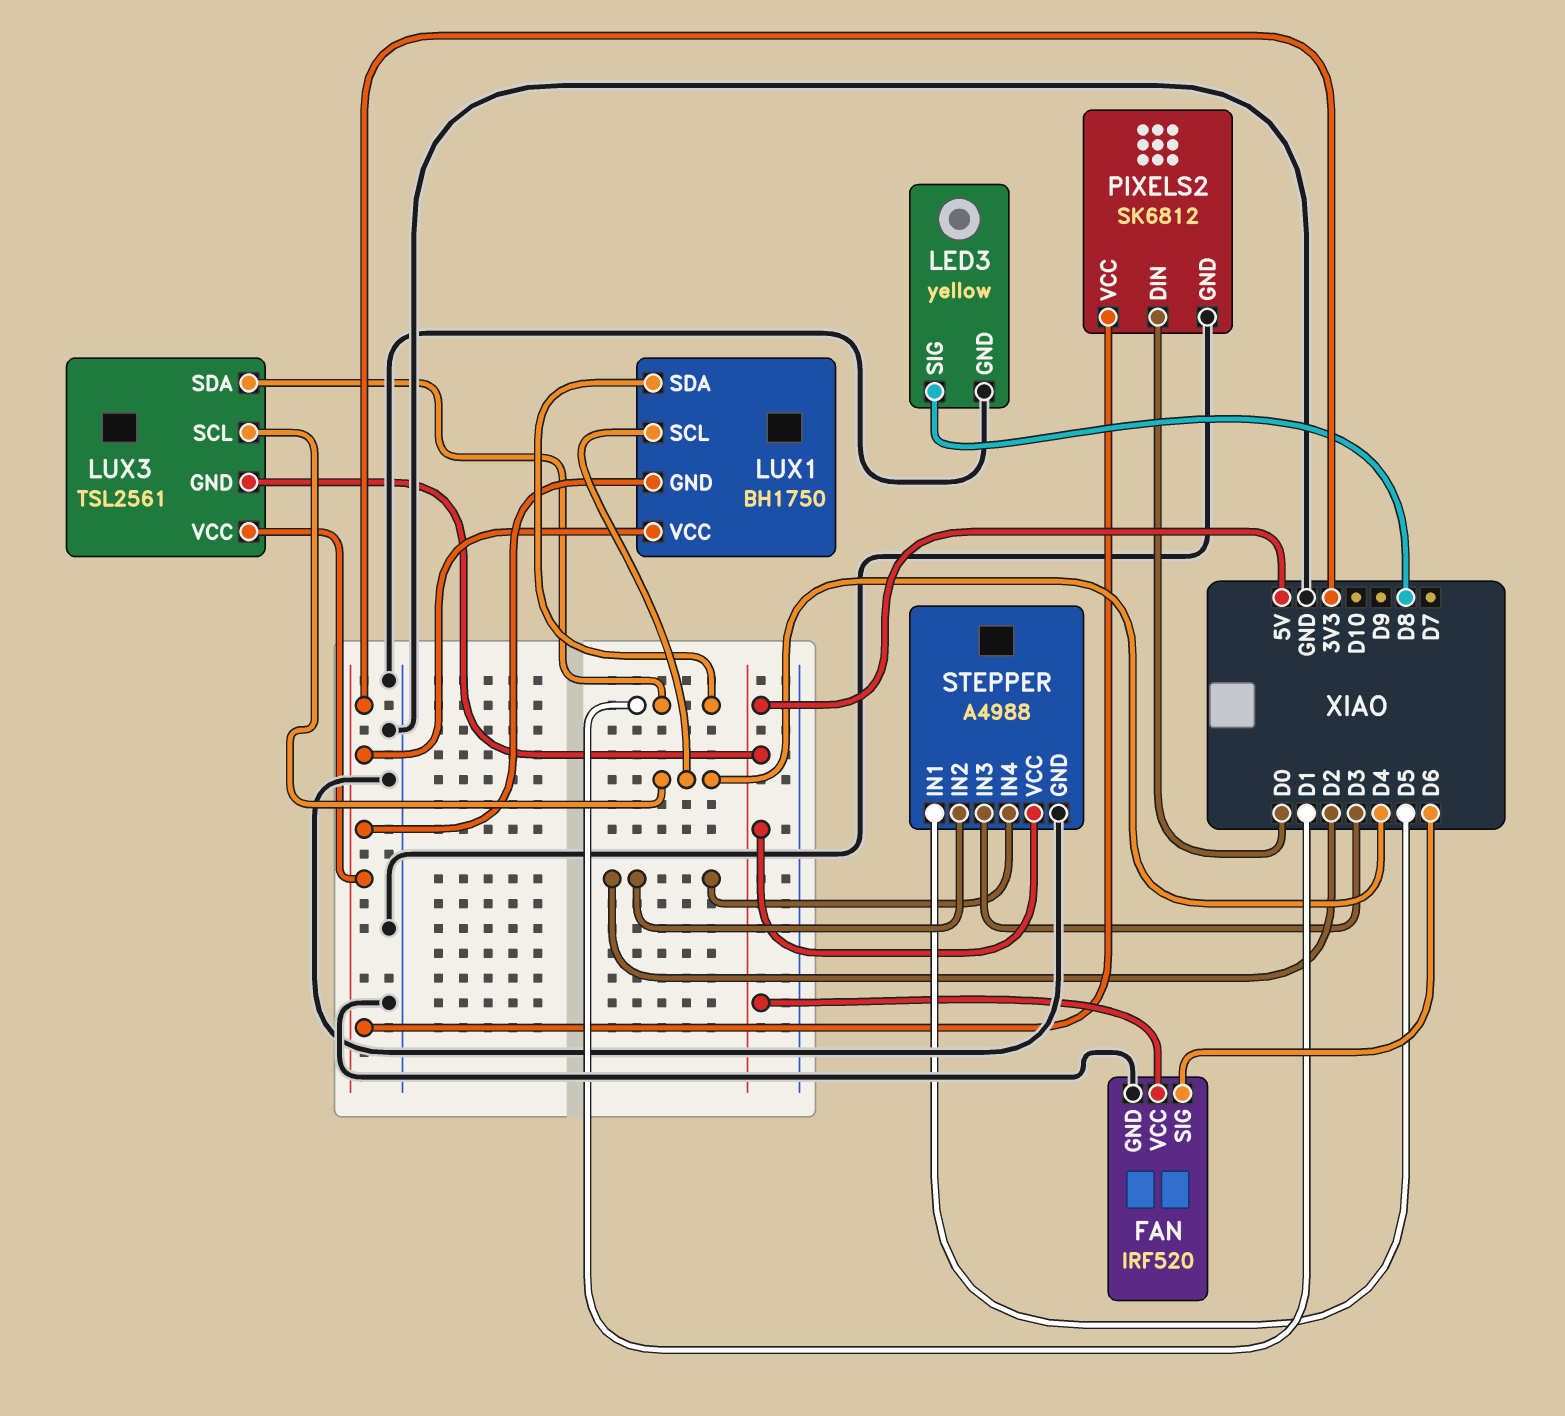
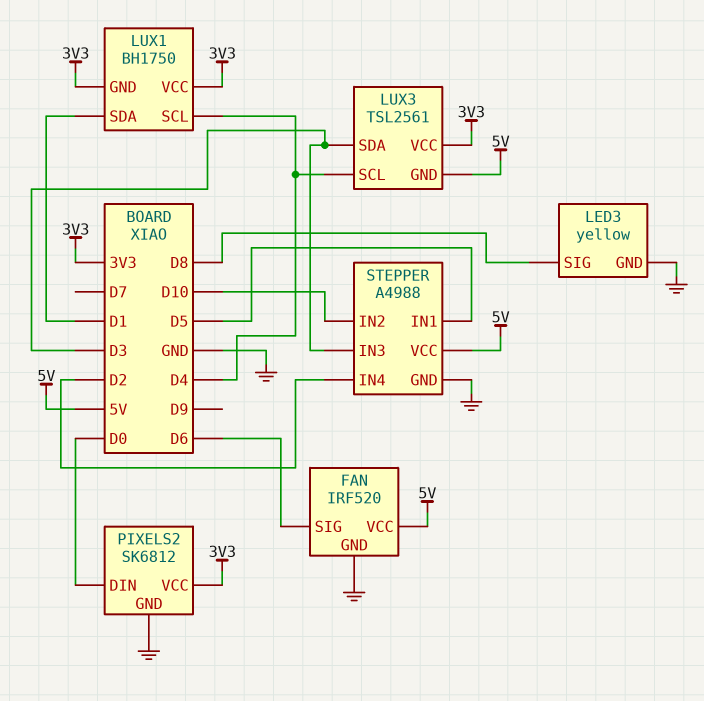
LUX3 pin SDA: D1 -> D3
STEPPER pin IN2: D2 -> D10

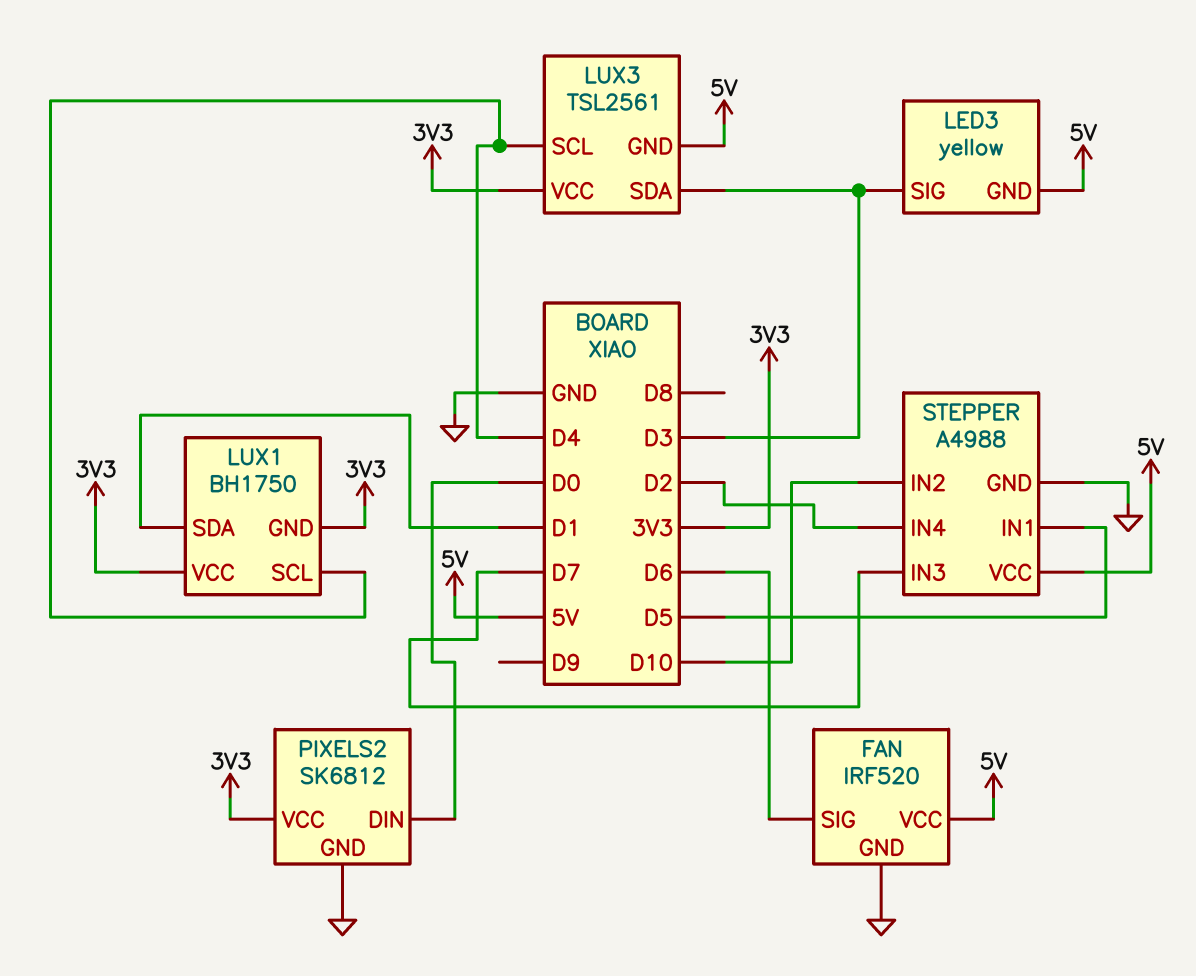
LED3 pin GND: GND -> 5V
LED3 pin SIG: D8 -> D3
STEPPER pin IN3: D3 -> D7

